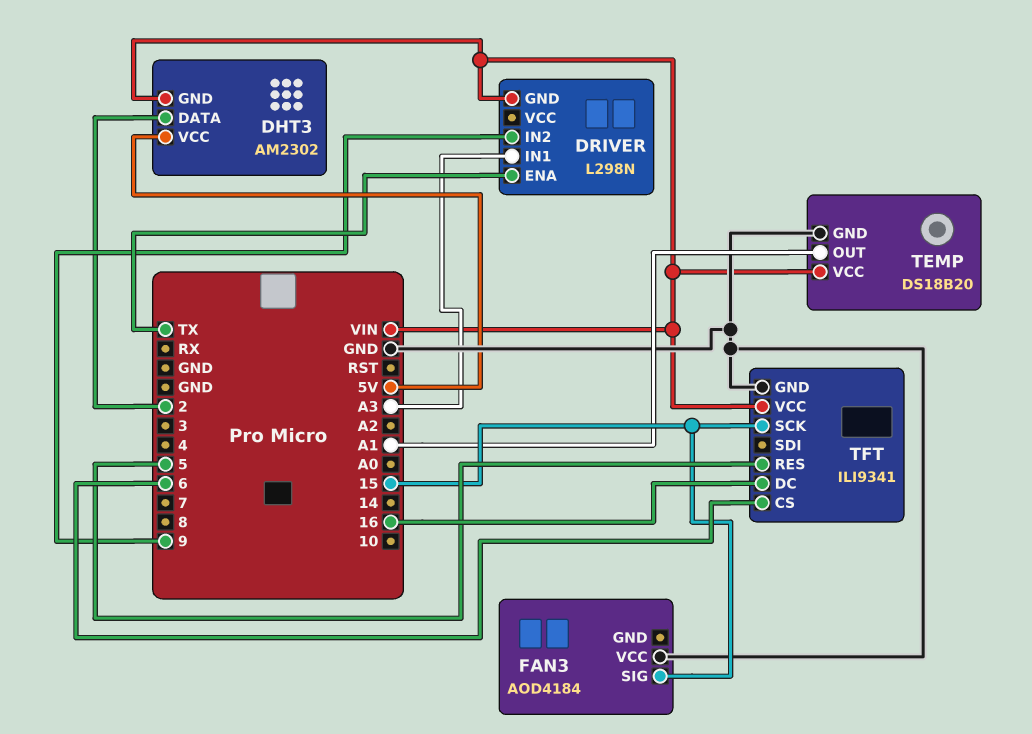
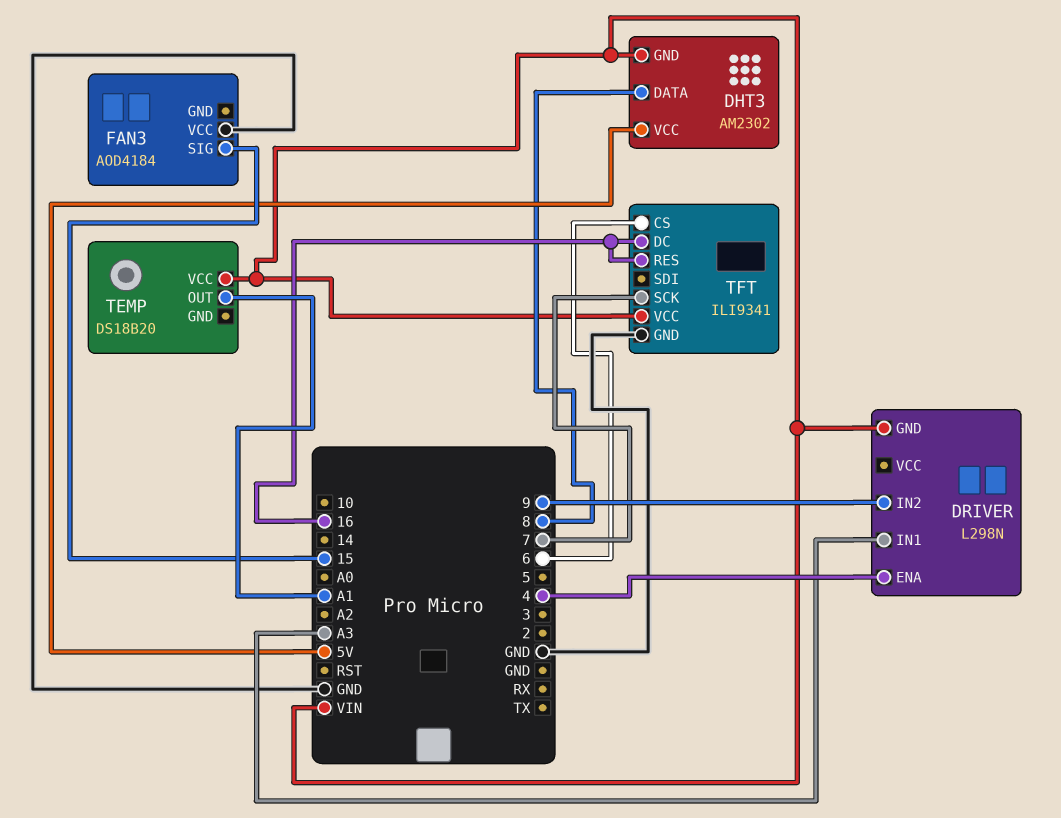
DHT3 pin DATA: 2 -> 8
DRIVER pin ENA: TX -> 4
TEMP pin GND: GND -> none
TFT pin RES: 5 -> 16
TFT pin SCK: 15 -> 7

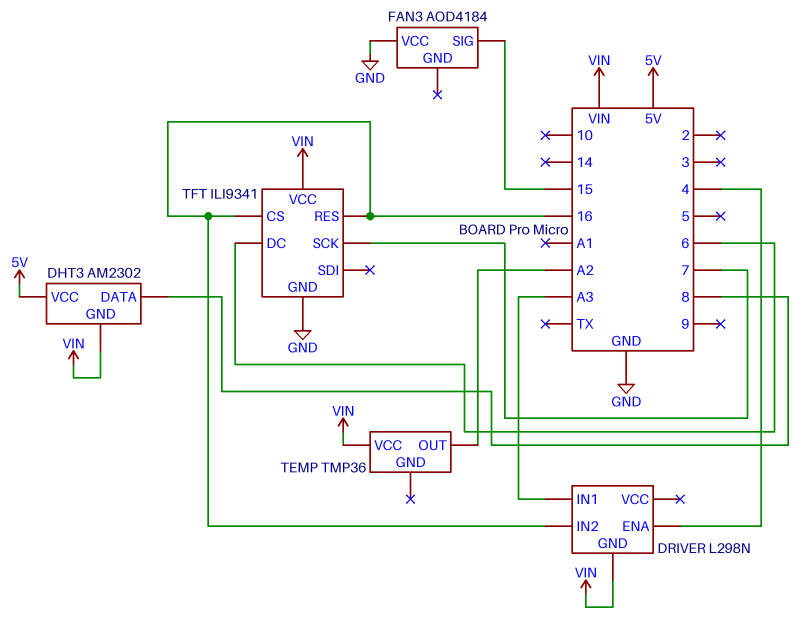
DRIVER pin IN2: 9 -> 16
TEMP: DS18B20 -> TMP36
TEMP pin OUT: A1 -> A2
TFT pin CS: 6 -> 16
TFT pin DC: 16 -> 6

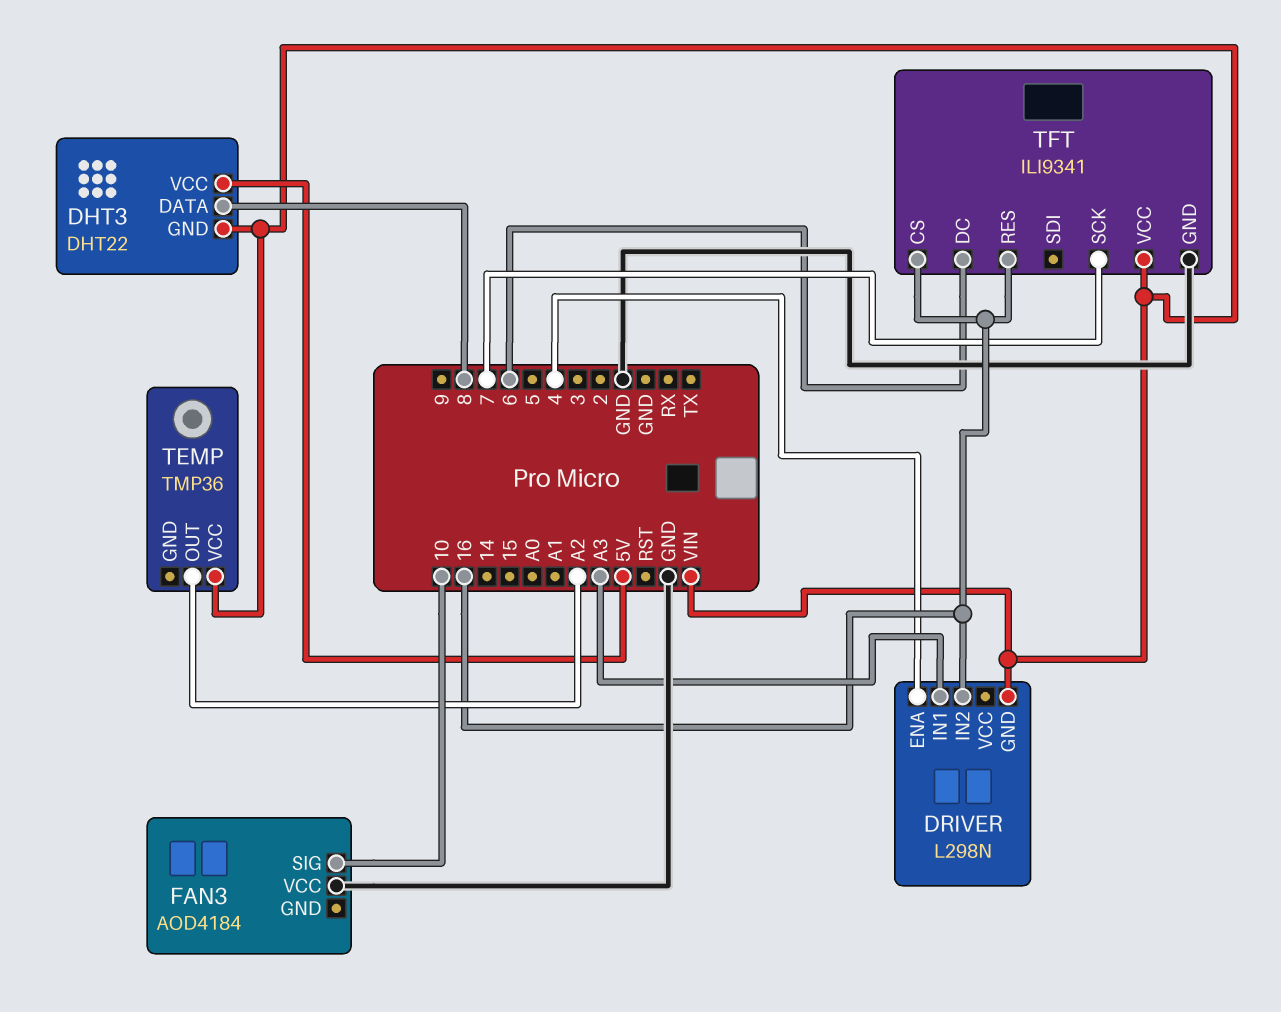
DHT3: AM2302 -> DHT22
FAN3 pin SIG: 15 -> 10

